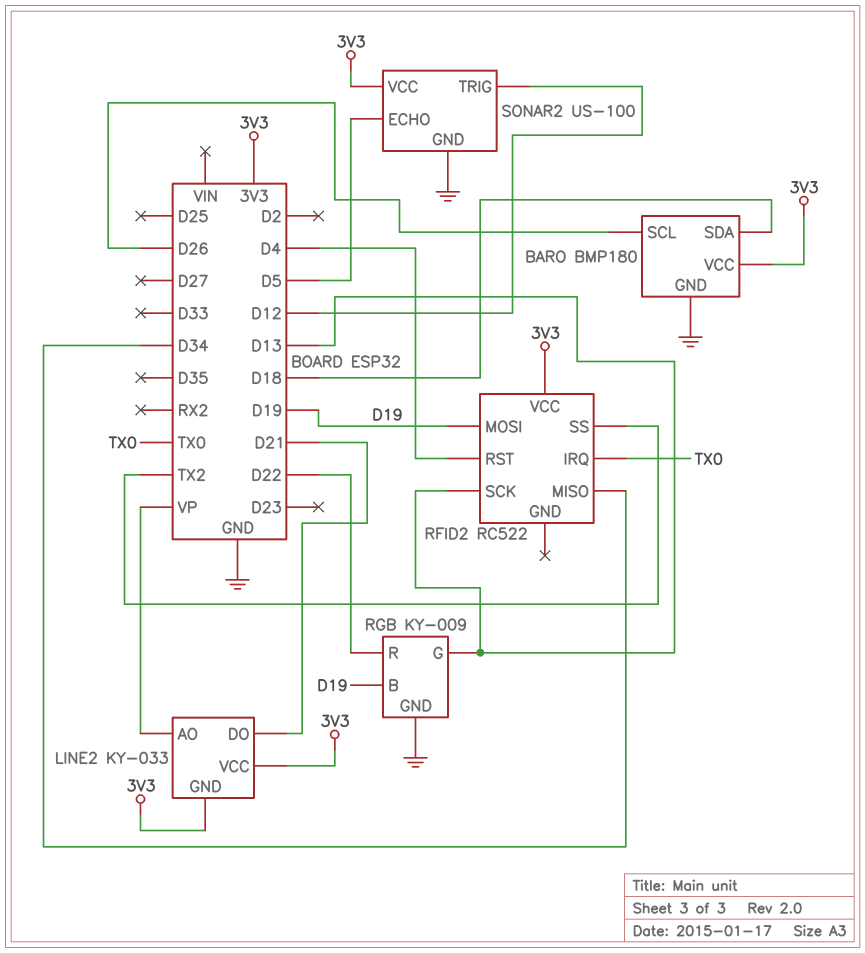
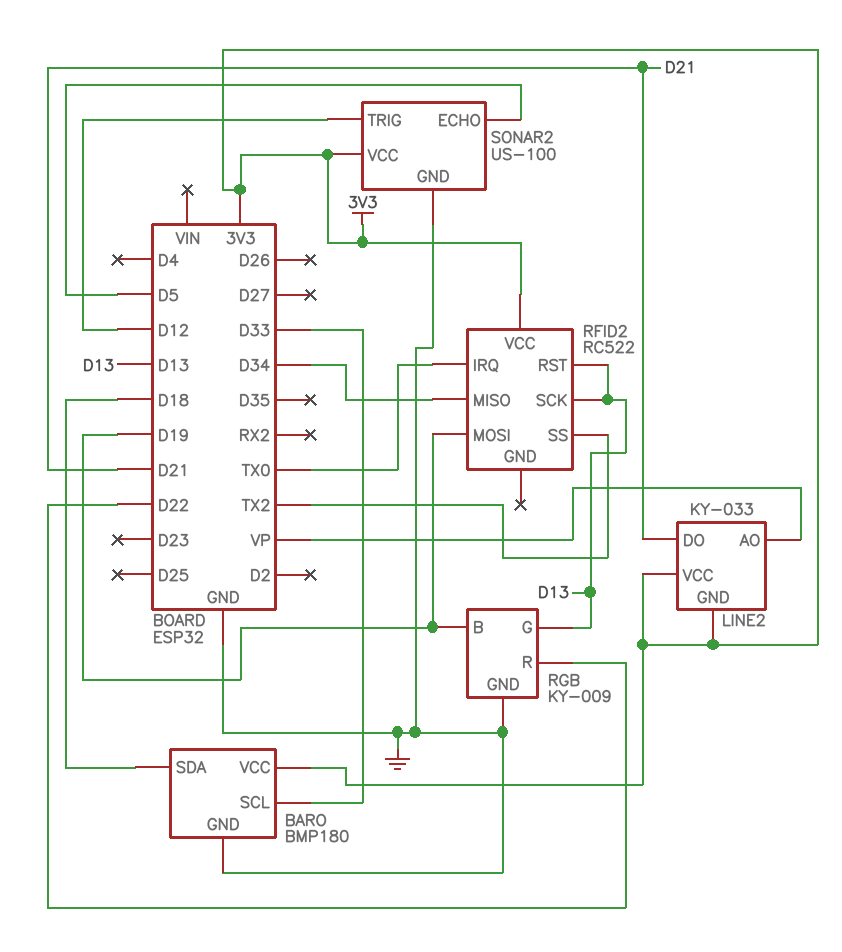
BARO pin SCL: D26 -> D33
RFID2 pin RST: D4 -> D13

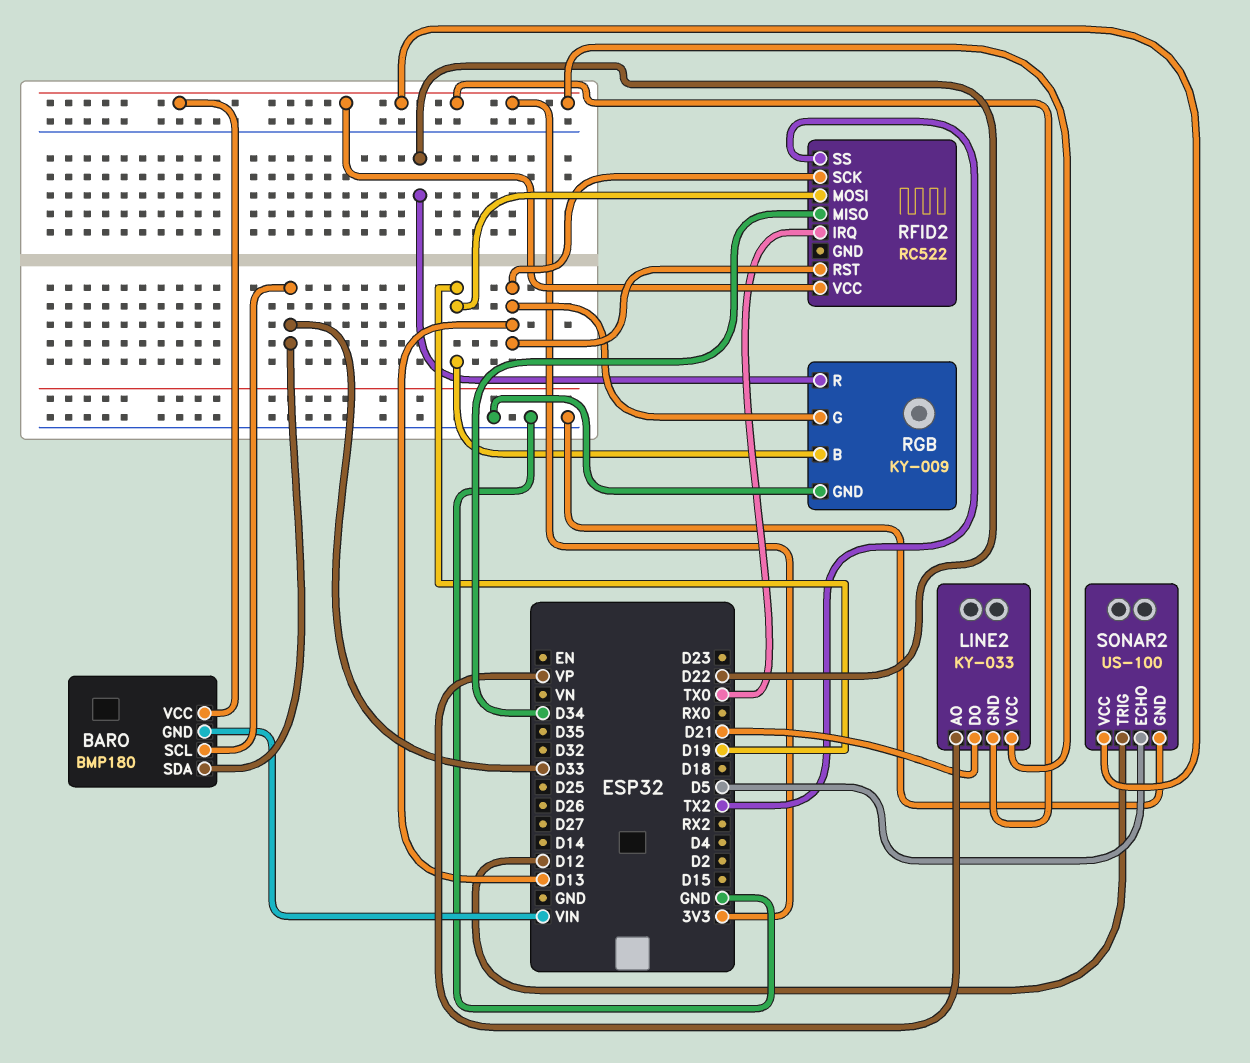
BARO pin GND: GND -> VIN
BARO pin SDA: D18 -> D33

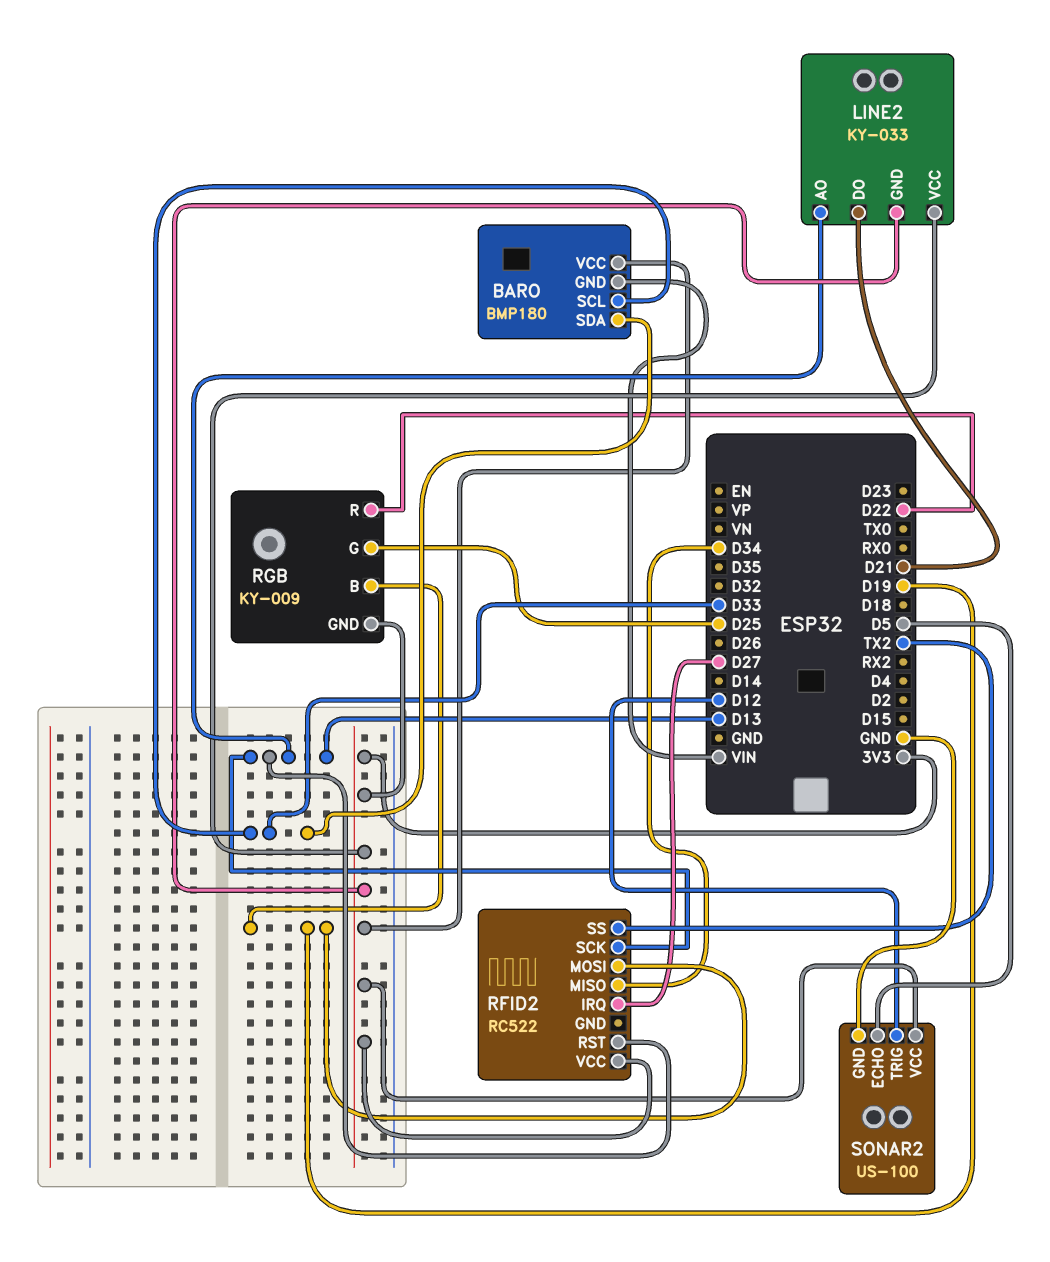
LINE2 pin AO: VP -> D13
RFID2 pin IRQ: TX0 -> D27
RGB pin G: D13 -> D25
RGB pin GND: GND -> 3V3

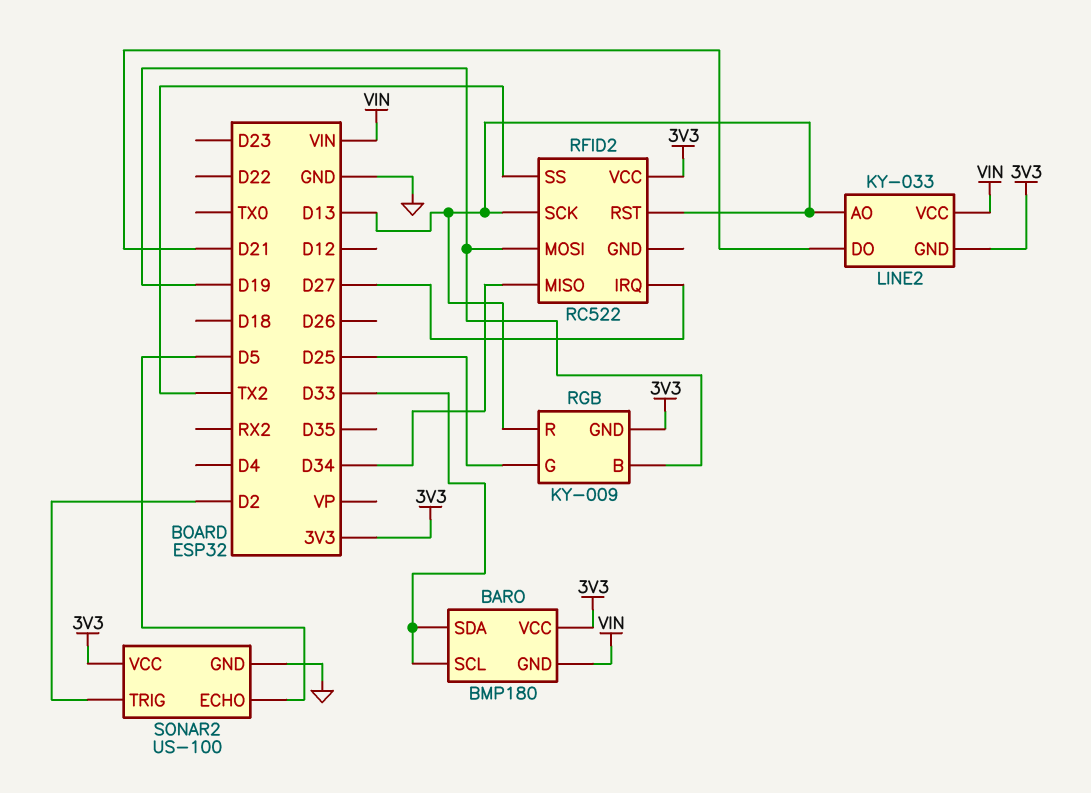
LINE2 pin VCC: 3V3 -> VIN
RGB pin R: D22 -> D13
SONAR2 pin TRIG: D12 -> D2

